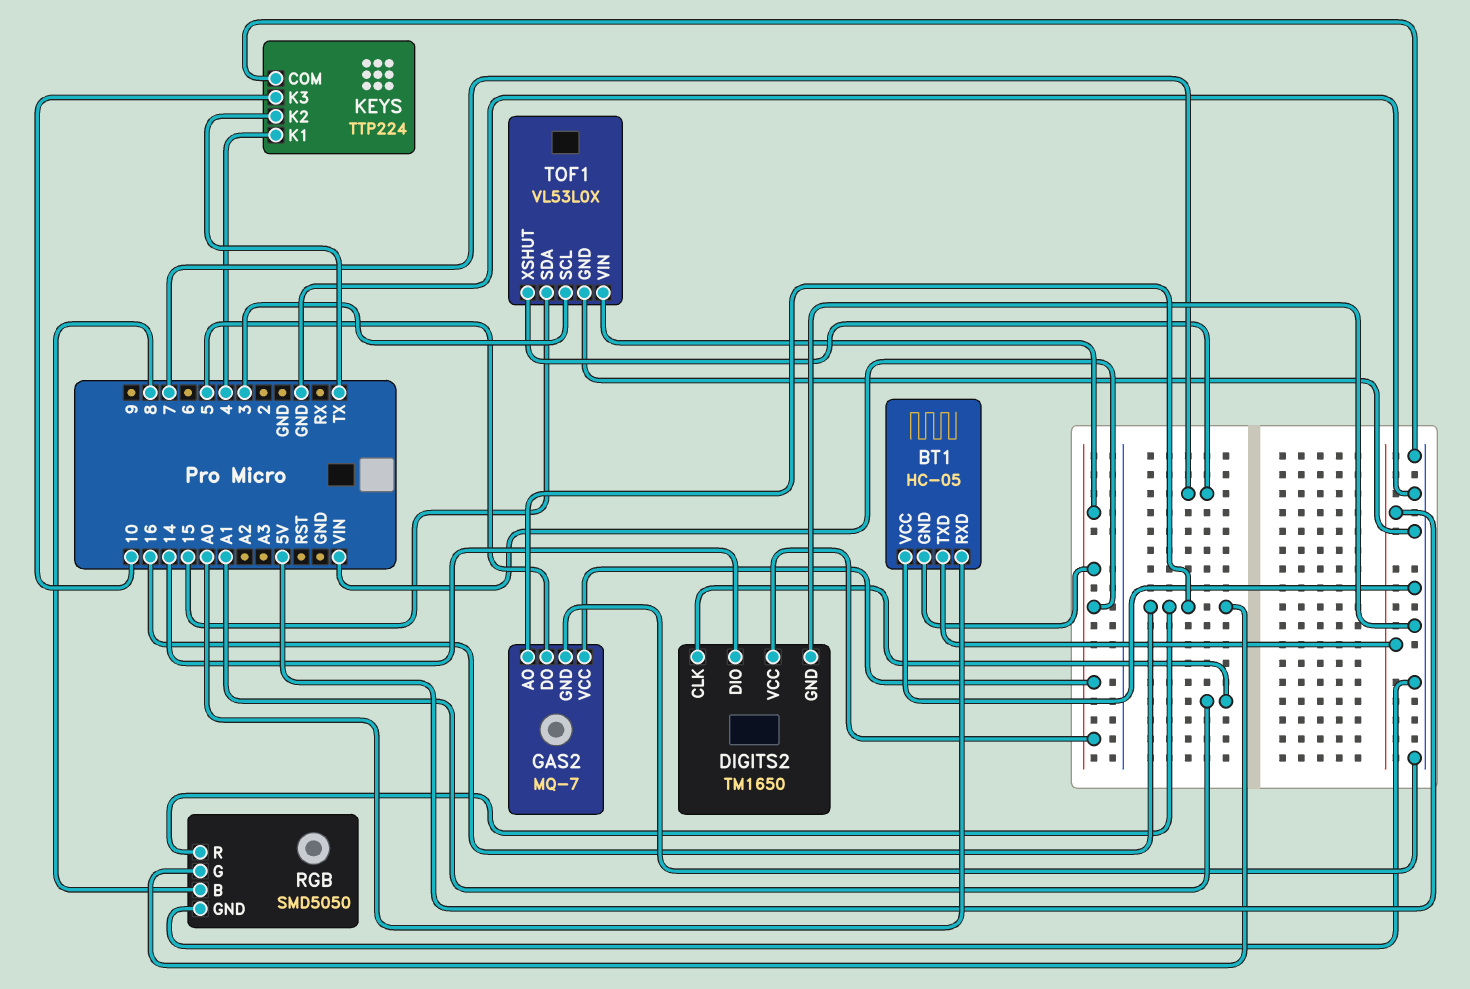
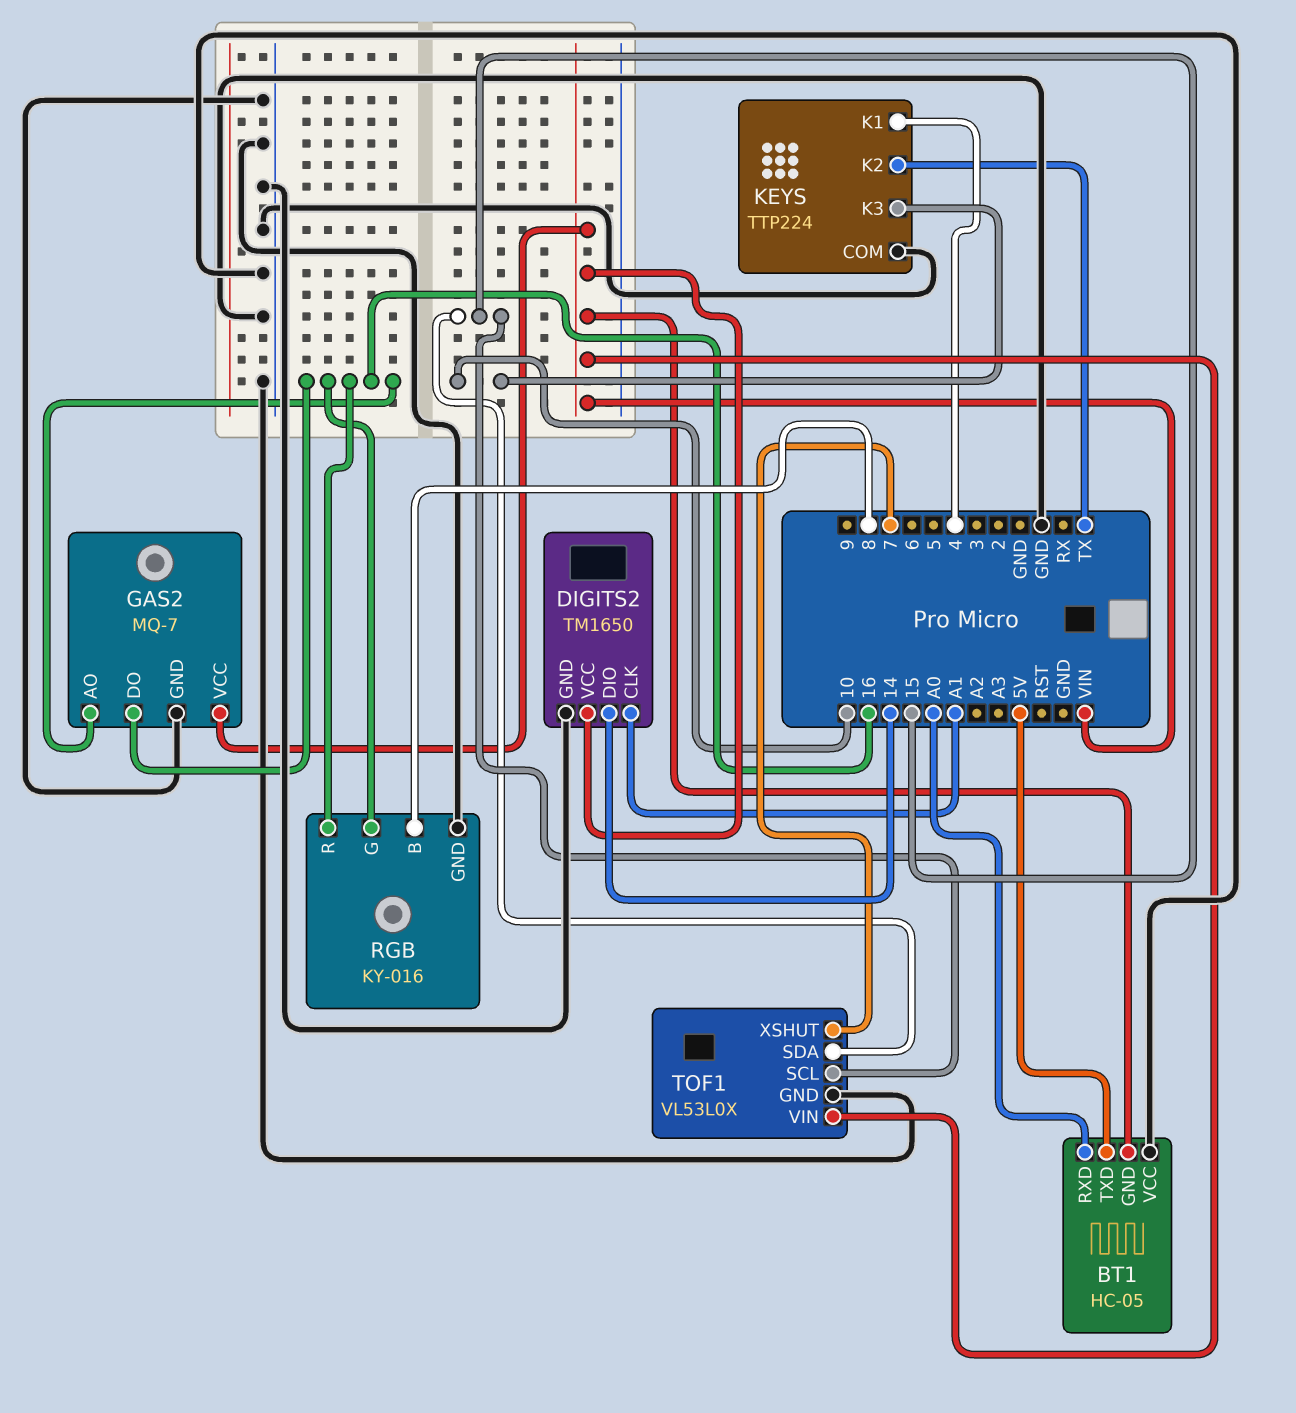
GAS2 pin DO: 5 -> 16
RGB: SMD5050 -> KY-016
TOF1 pin SCL: 3 -> 15

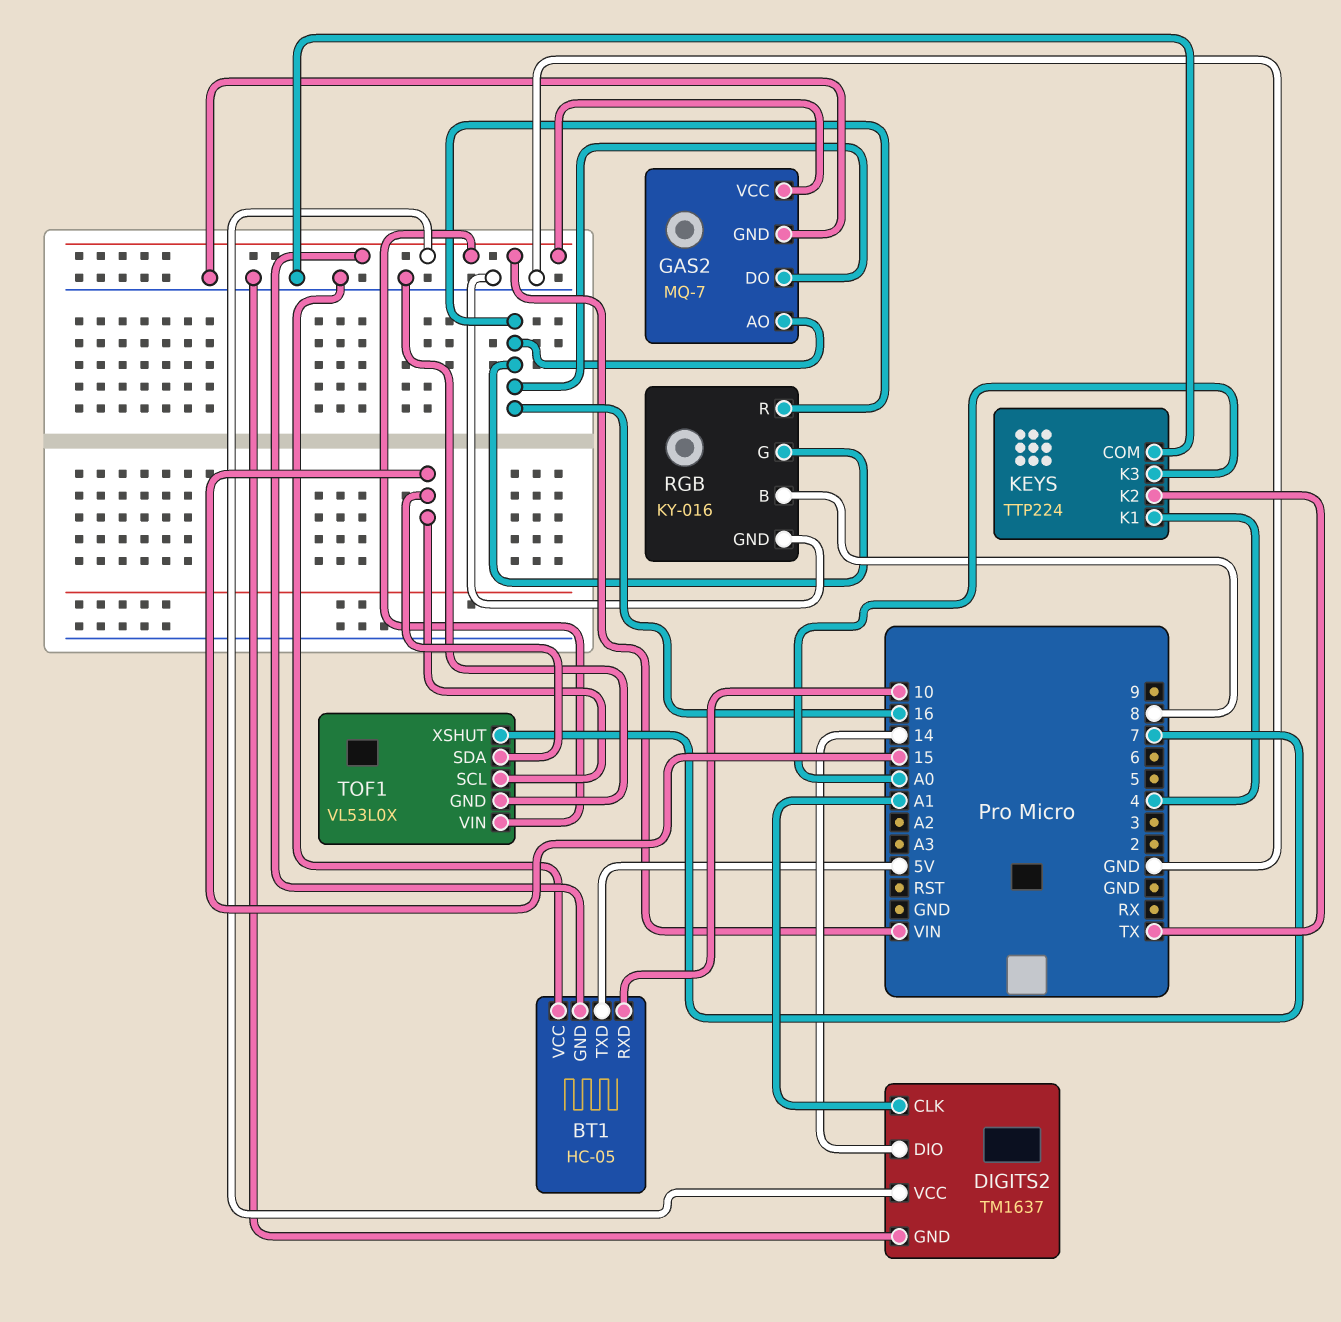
BT1 pin RXD: A0 -> 10
DIGITS2: TM1650 -> TM1637
KEYS pin K3: 10 -> A0

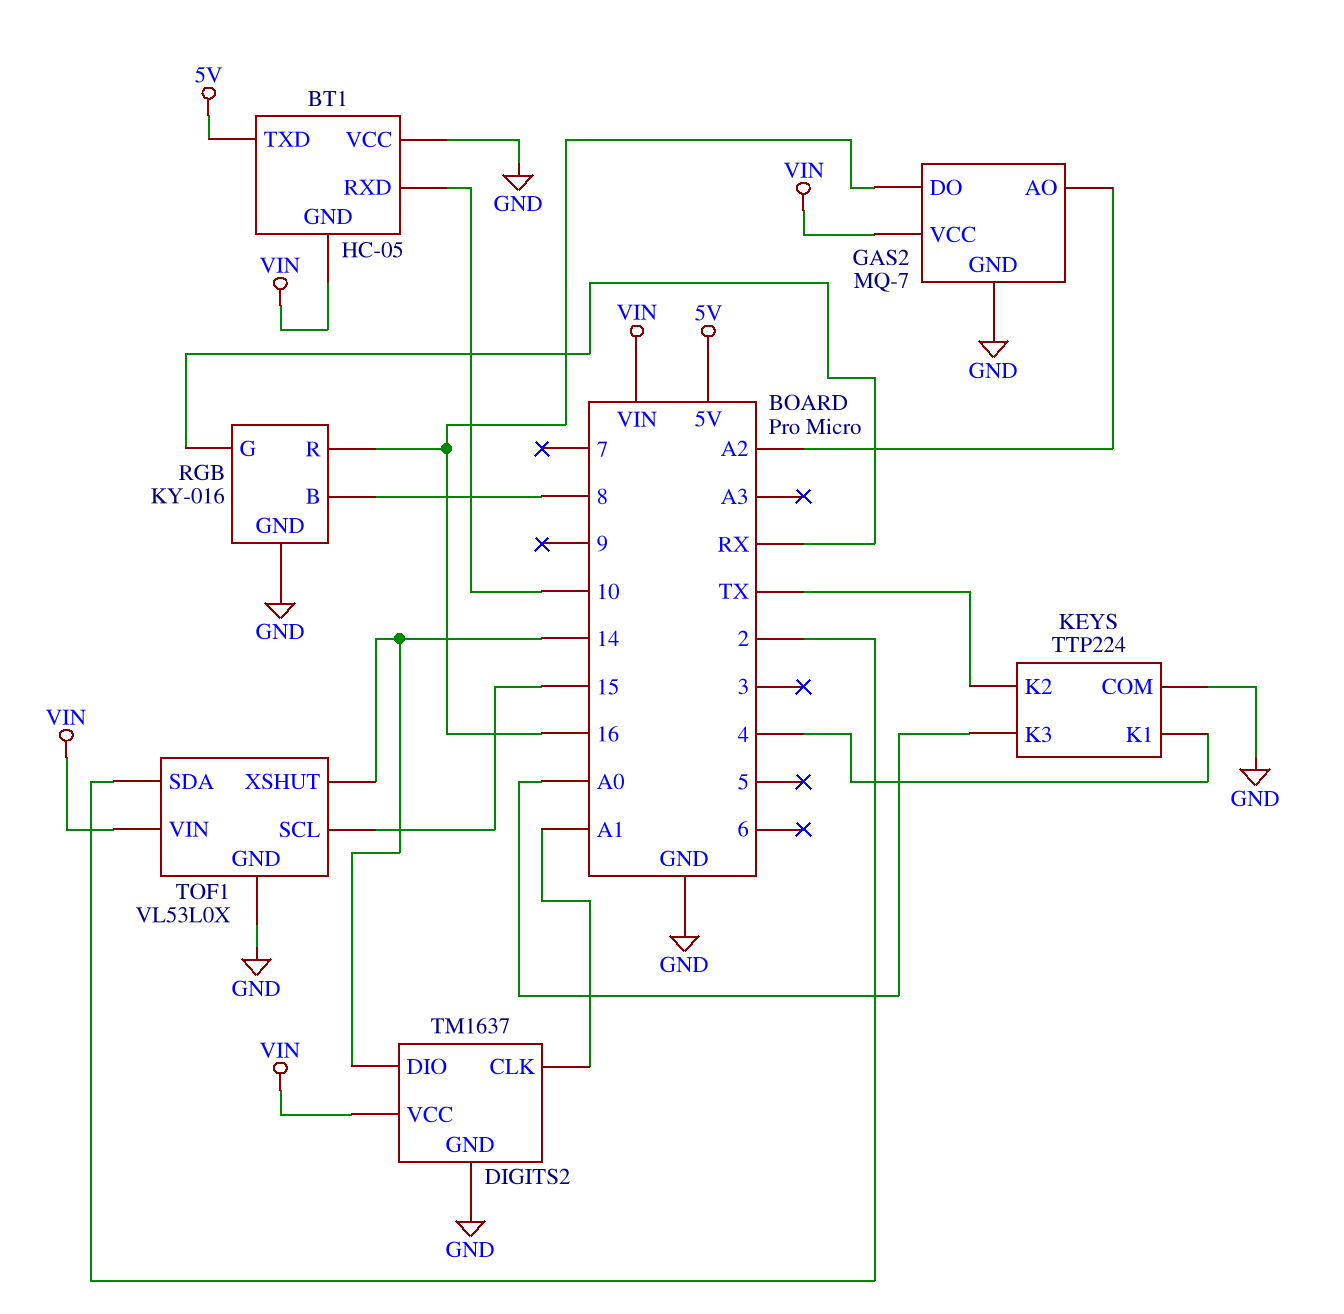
GAS2 pin AO: 16 -> A2
RGB pin G: 16 -> RX
TOF1 pin SDA: 15 -> 2
TOF1 pin XSHUT: 7 -> 14

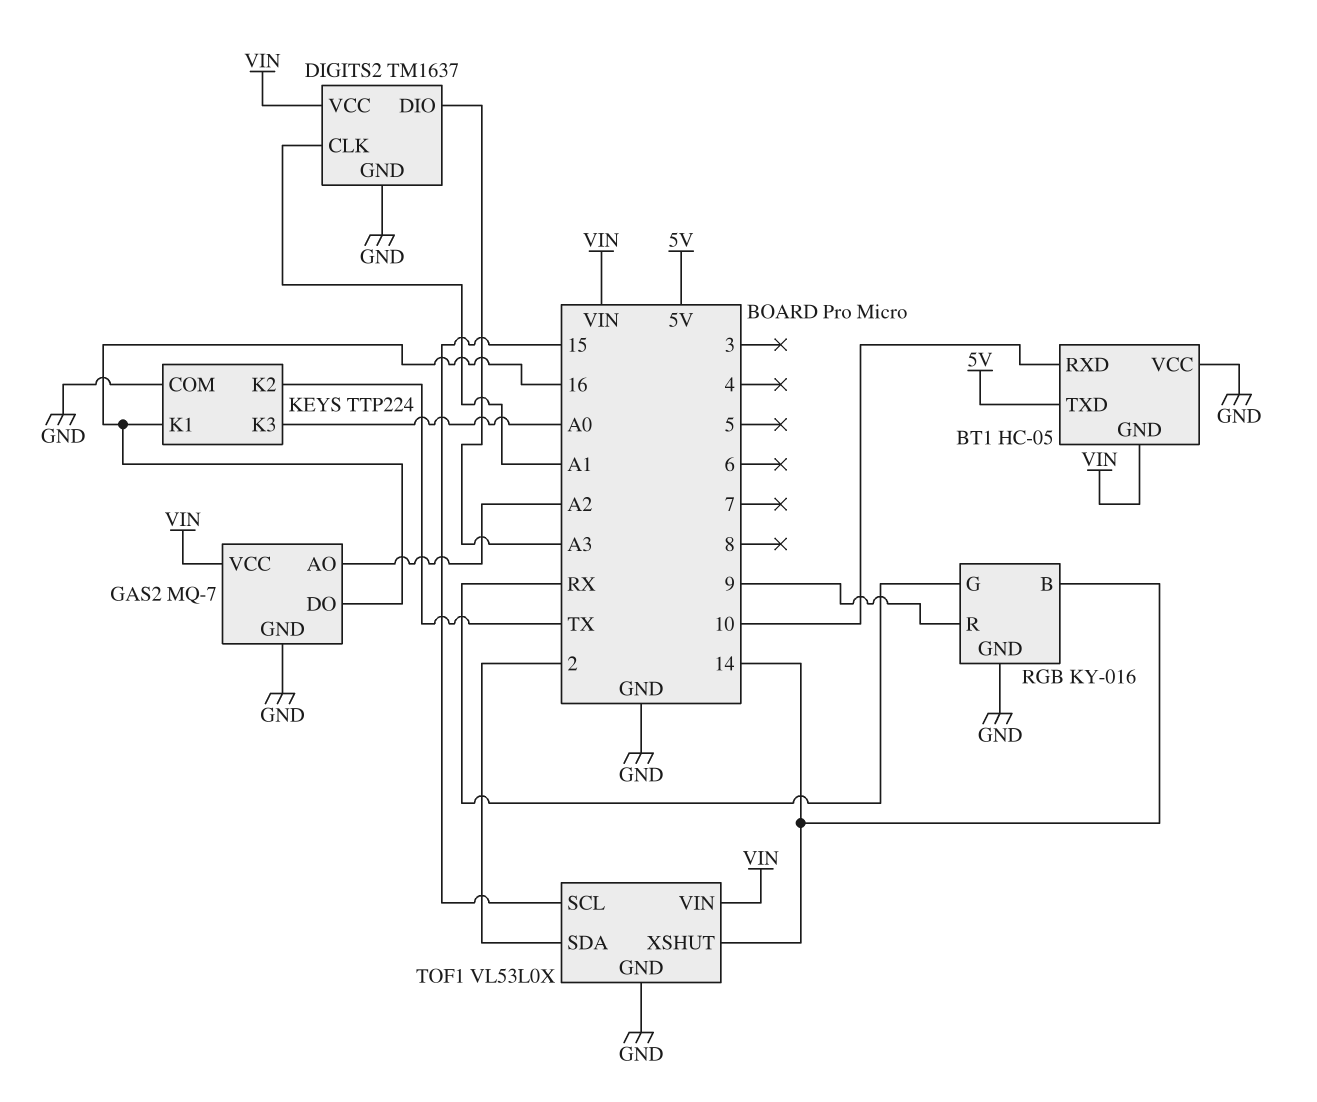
DIGITS2 pin DIO: 14 -> A3
KEYS pin K1: 4 -> 16
RGB pin B: 8 -> 14
RGB pin R: 16 -> 9

